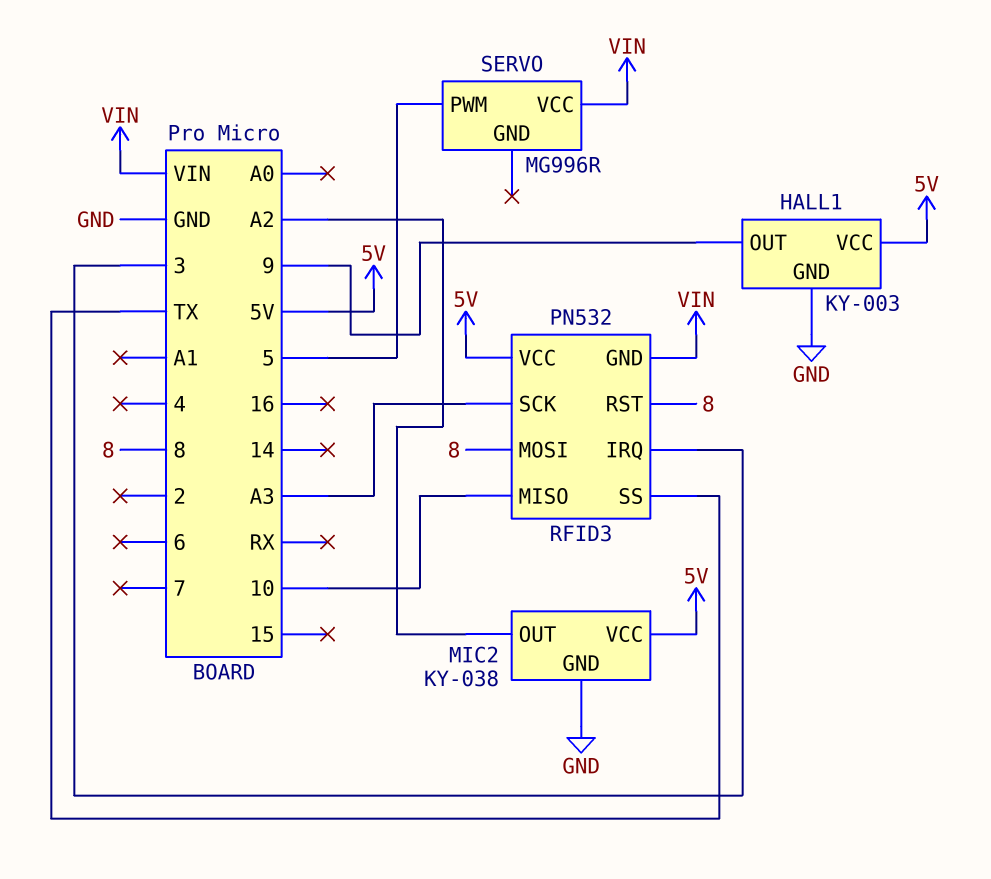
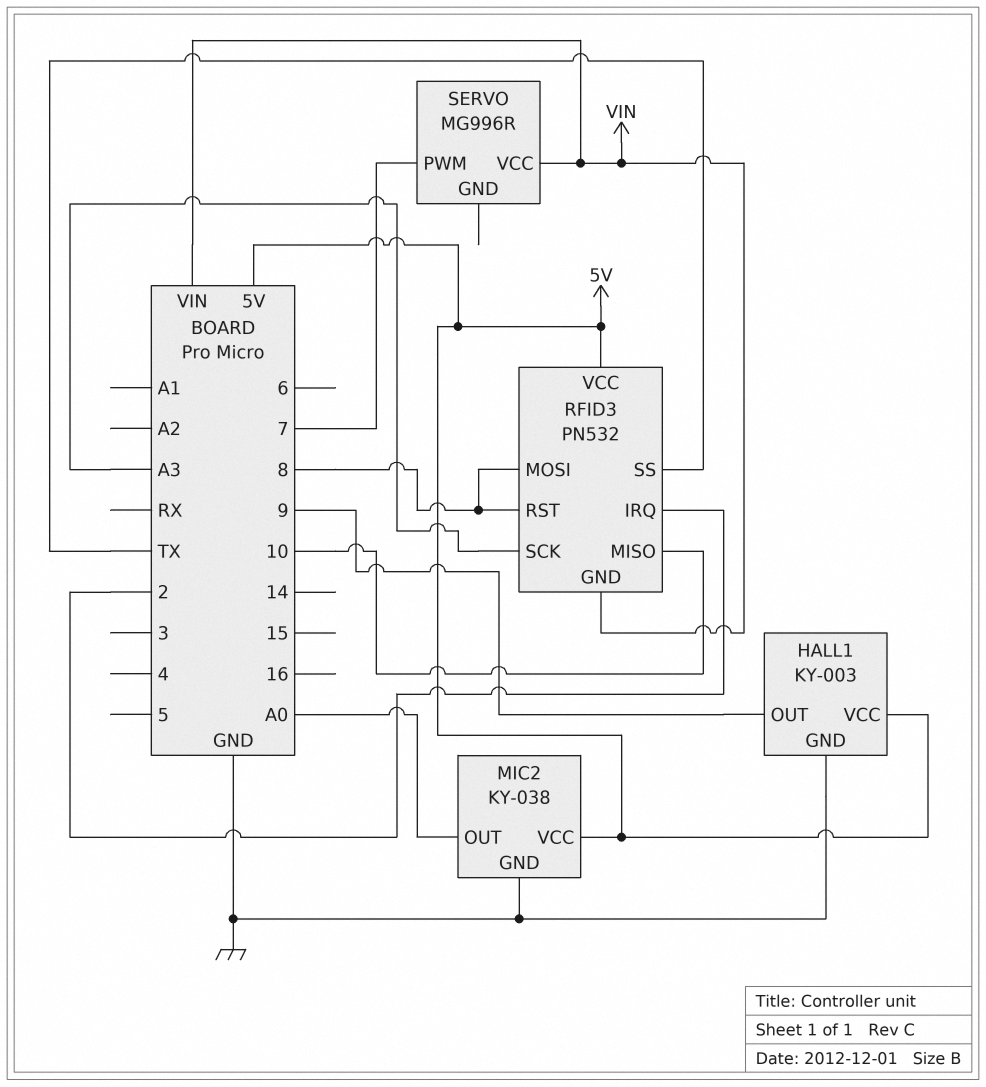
MIC2 pin OUT: A2 -> A0
RFID3 pin IRQ: 3 -> 2
SERVO pin PWM: 5 -> 7

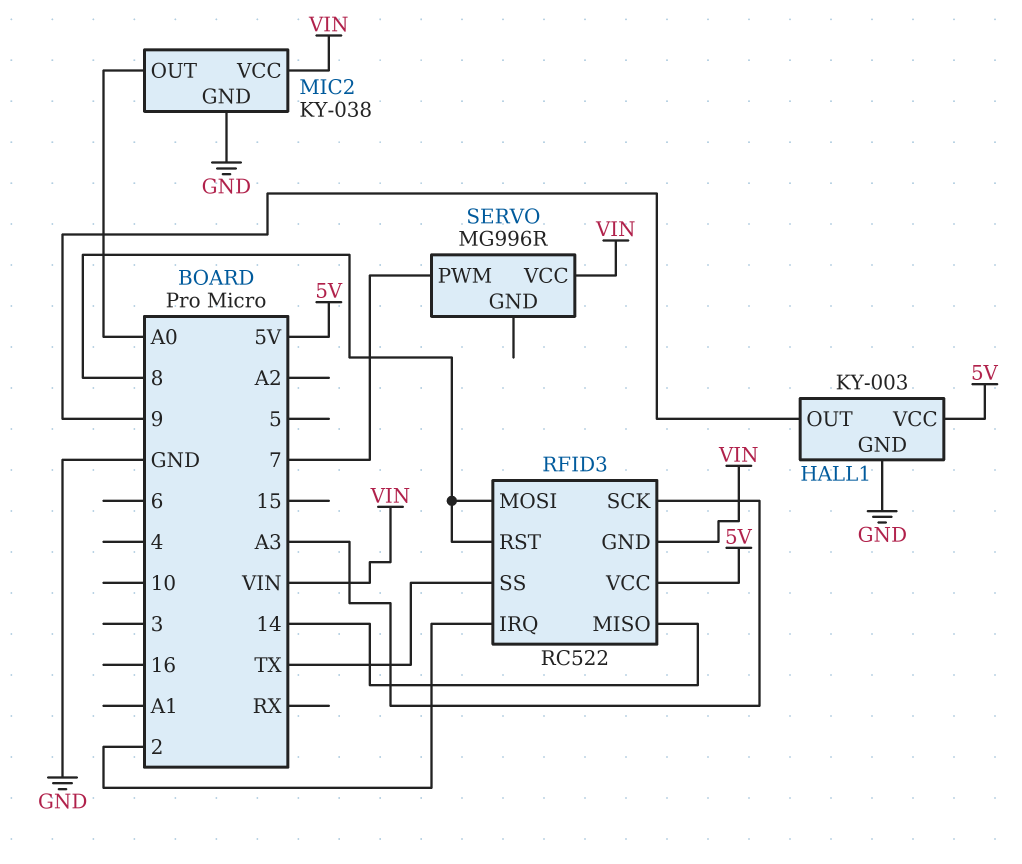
MIC2 pin VCC: 5V -> VIN
RFID3: PN532 -> RC522
RFID3 pin MISO: 10 -> 14

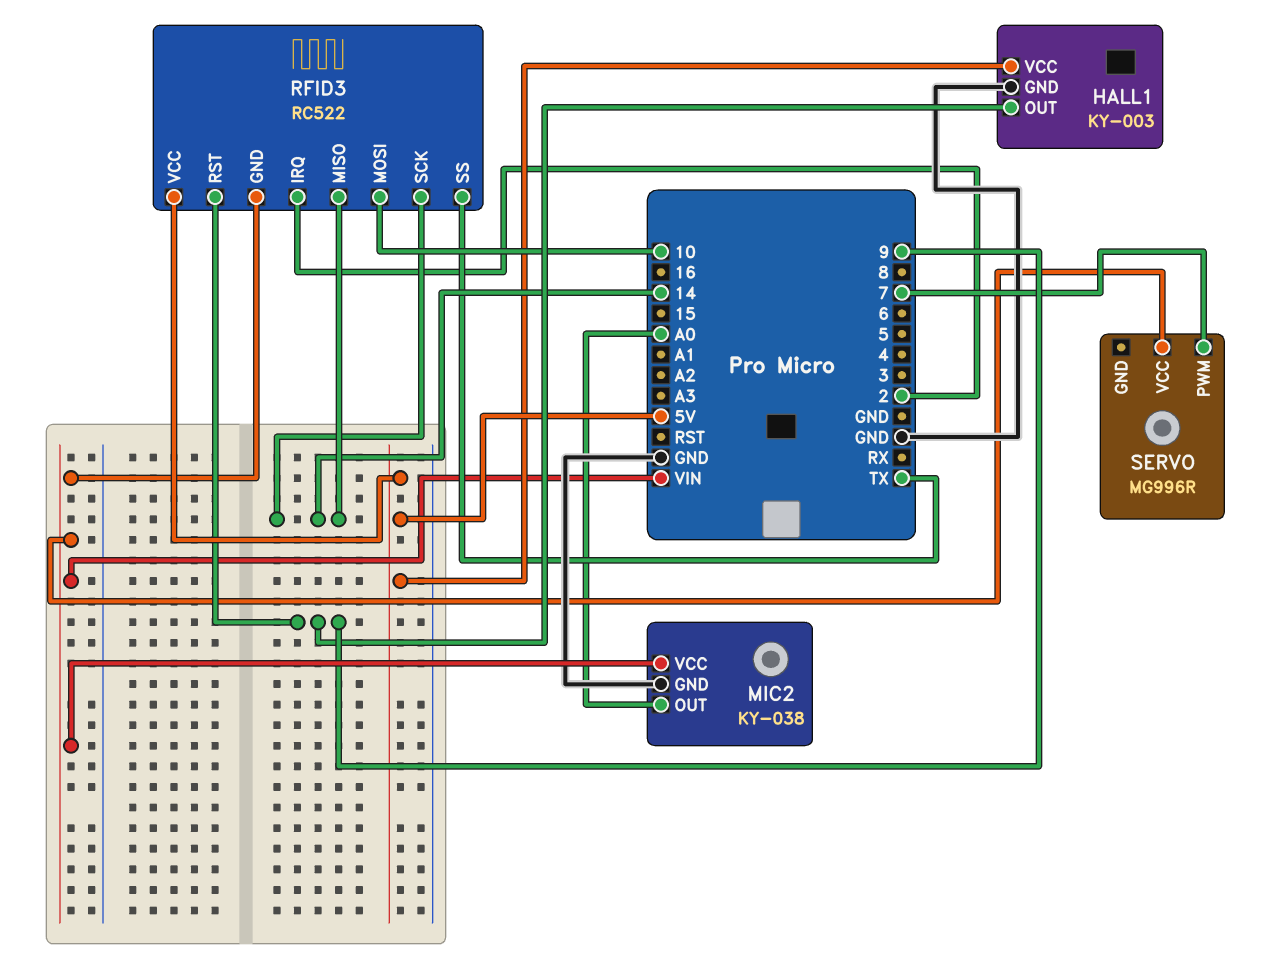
RFID3 pin MOSI: 8 -> 10
RFID3 pin RST: 8 -> 9
RFID3 pin SCK: A3 -> 14

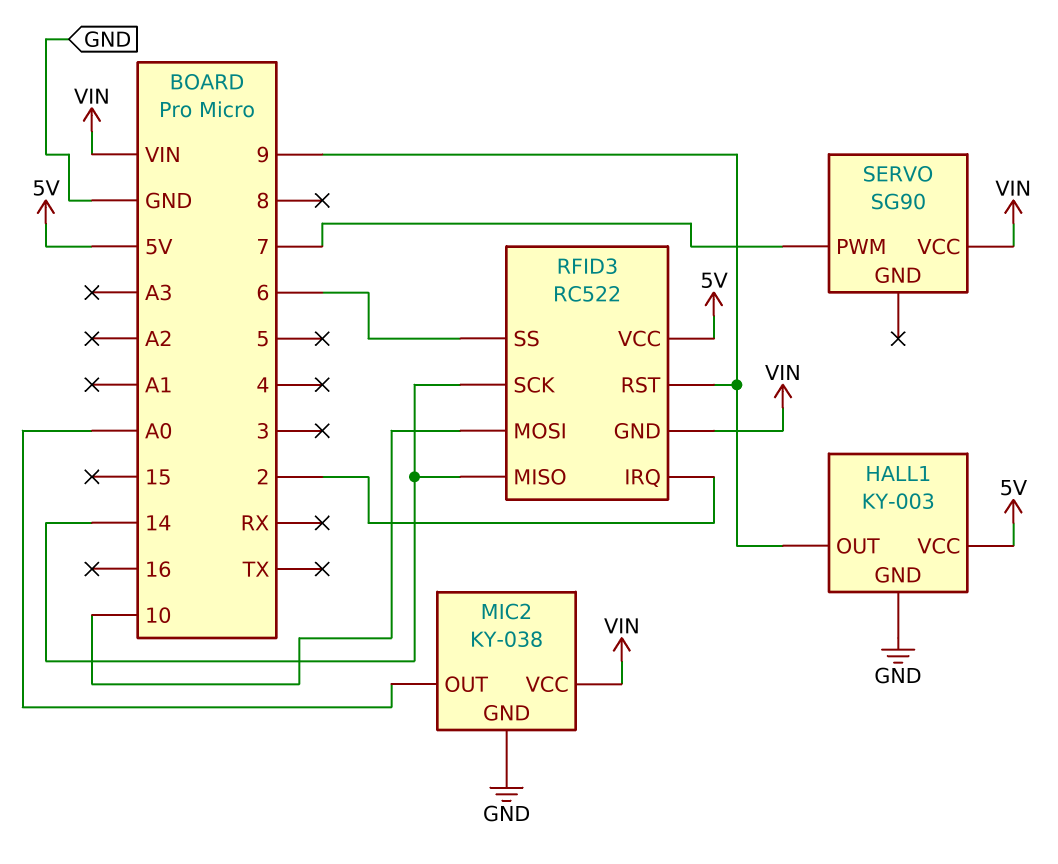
RFID3 pin SS: TX -> 6
SERVO: MG996R -> SG90

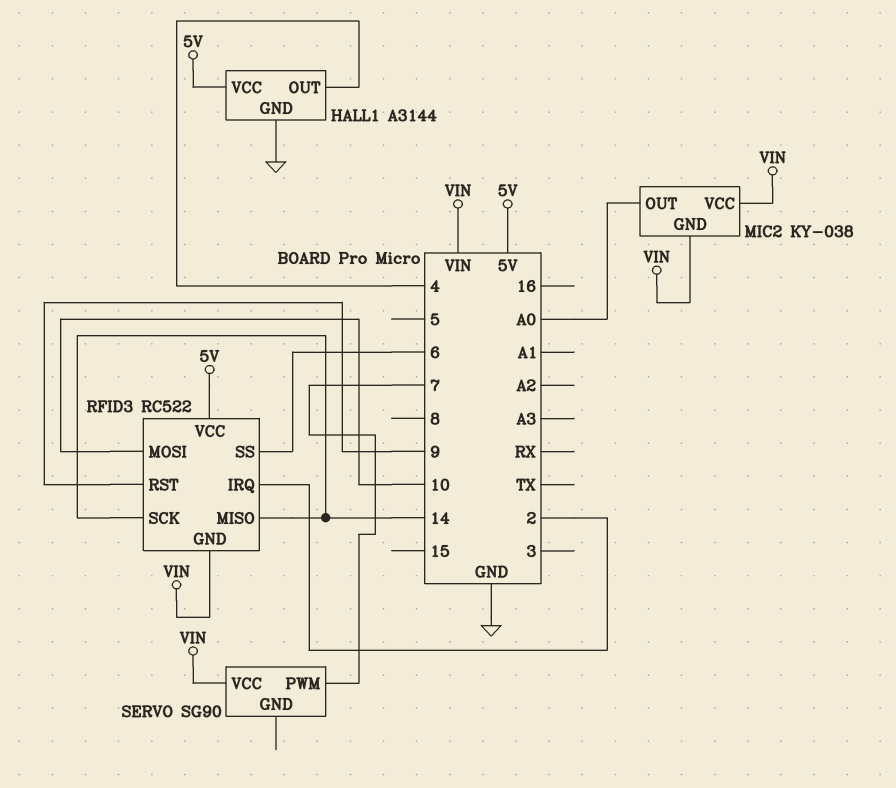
HALL1: KY-003 -> A3144
HALL1 pin OUT: 9 -> 4
MIC2 pin GND: GND -> VIN

